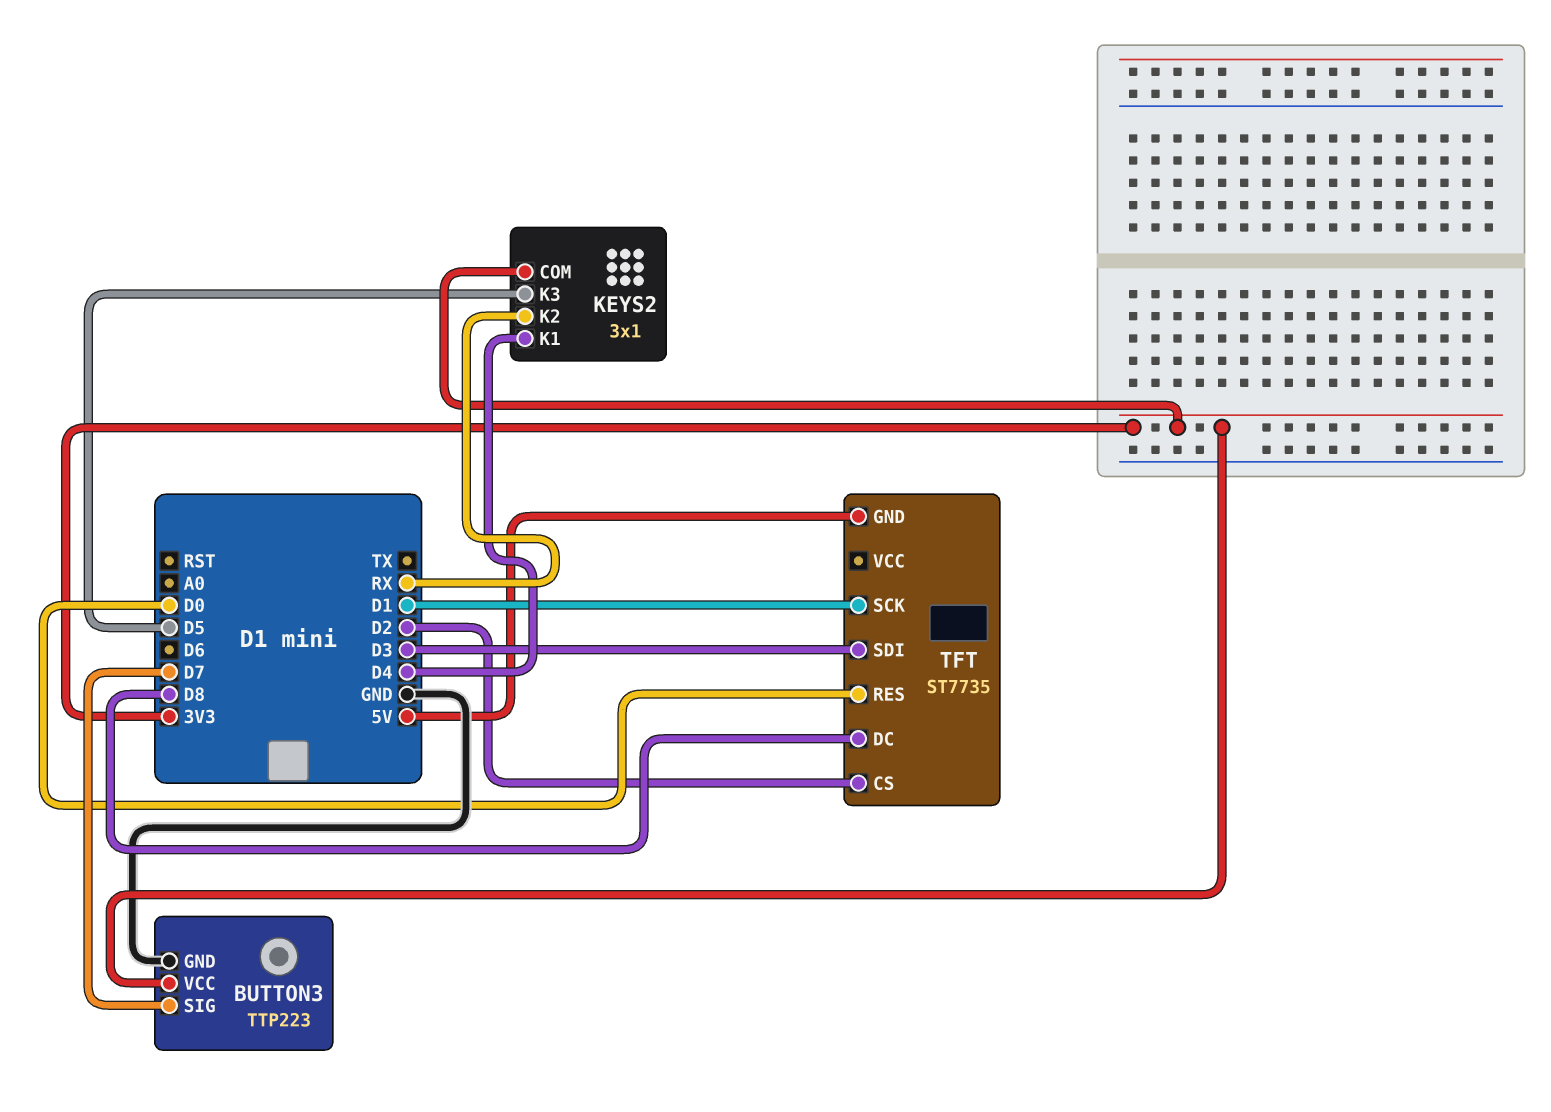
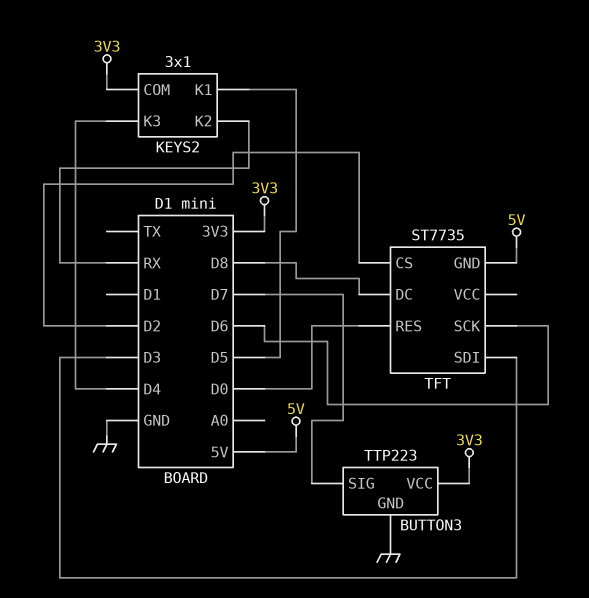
KEYS2 pin K1: D4 -> D5
KEYS2 pin K3: D5 -> D4
TFT pin SCK: D1 -> D6

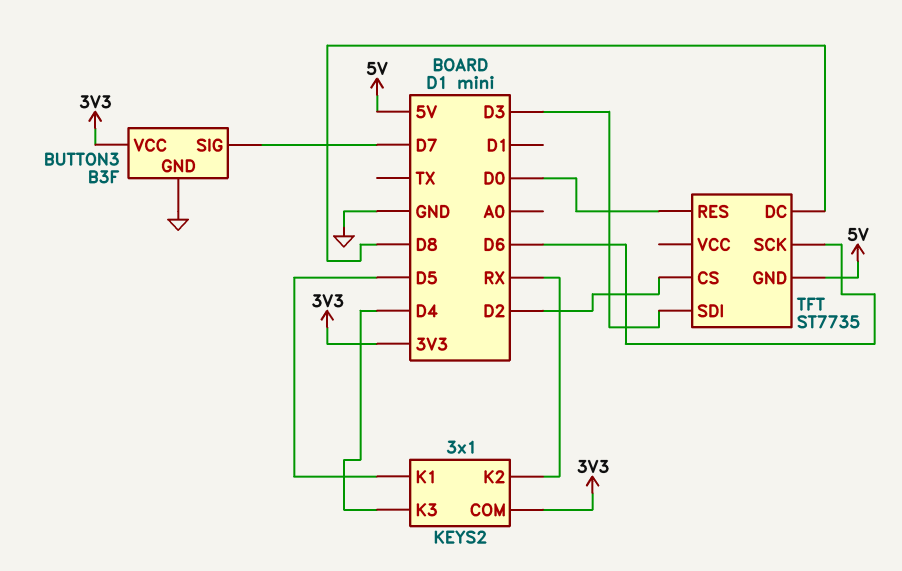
BUTTON3: TTP223 -> B3F

